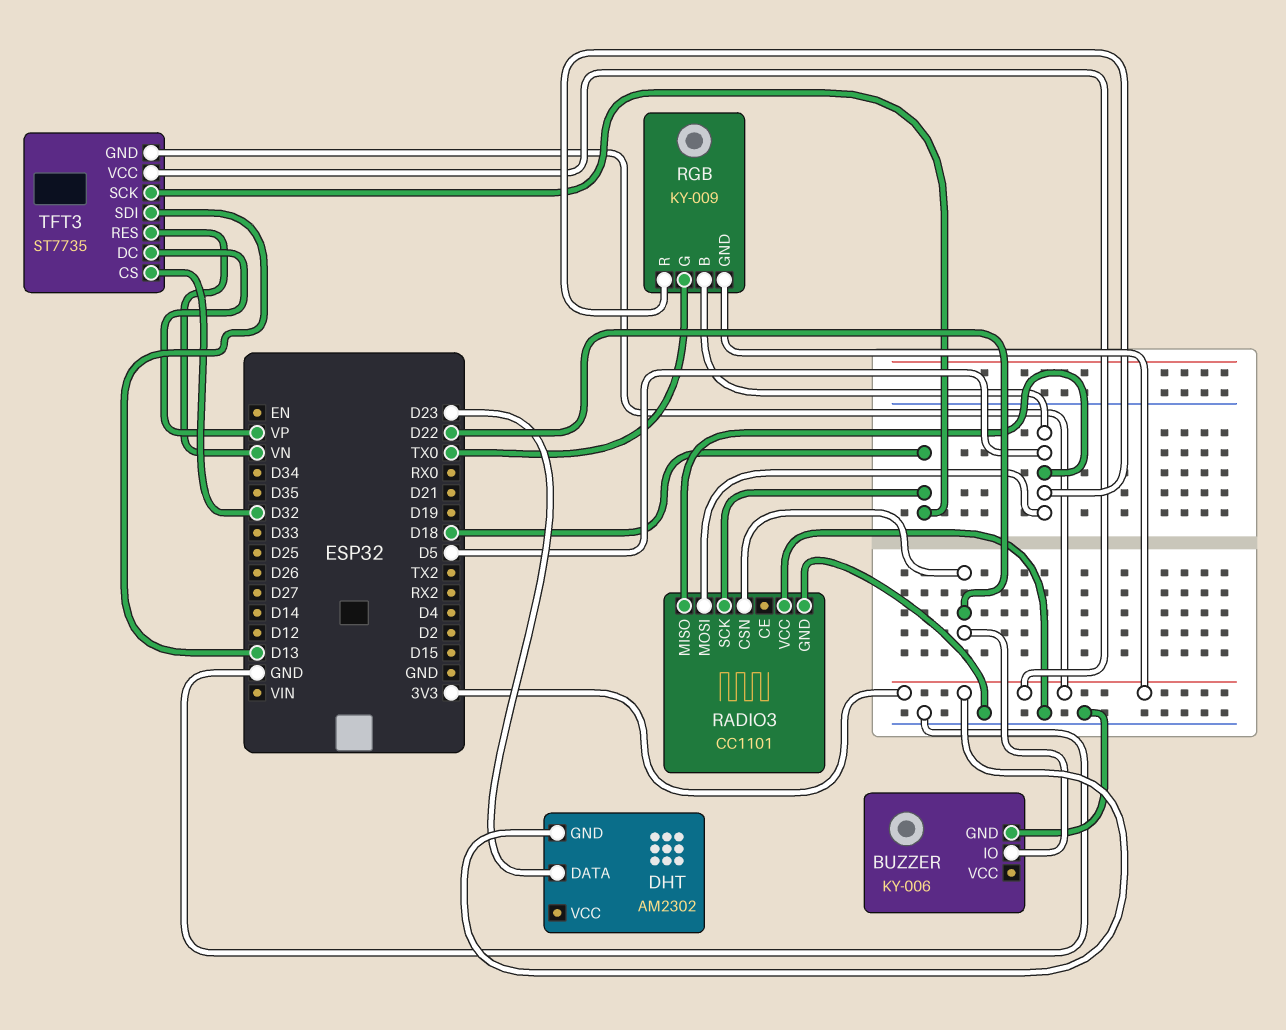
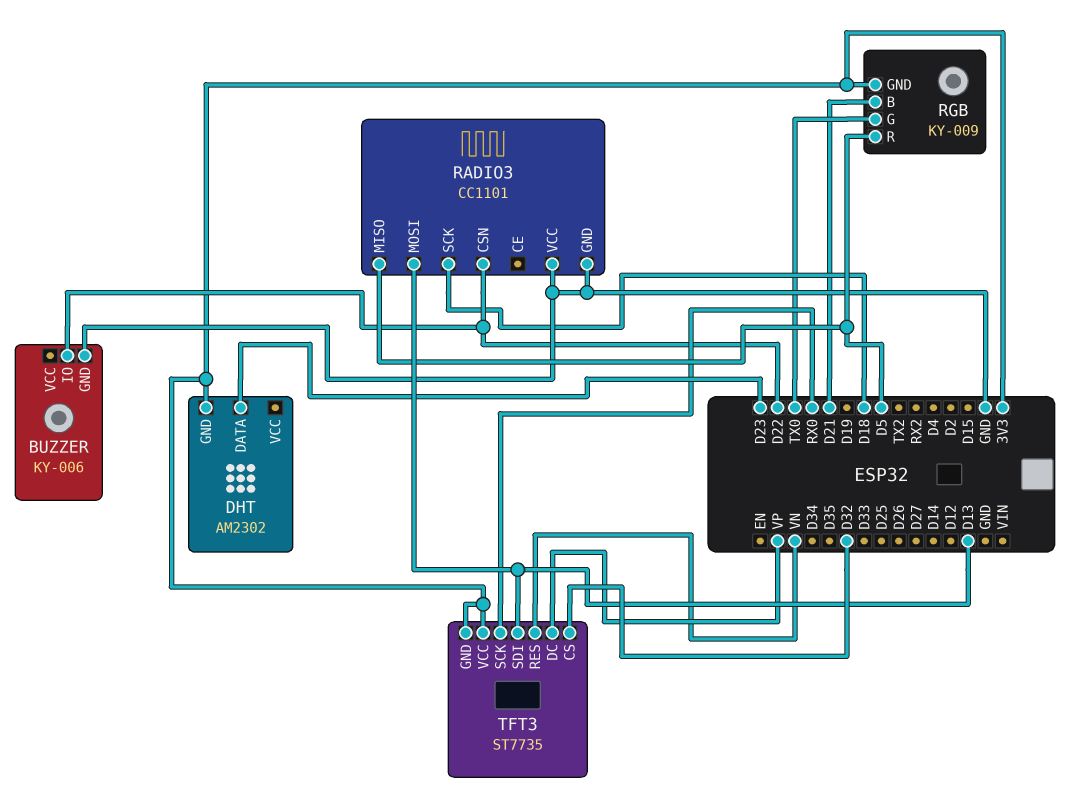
RADIO3 pin MOSI: D5 -> D13
RGB pin B: D5 -> D21
TFT3 pin SCK: D18 -> RX0

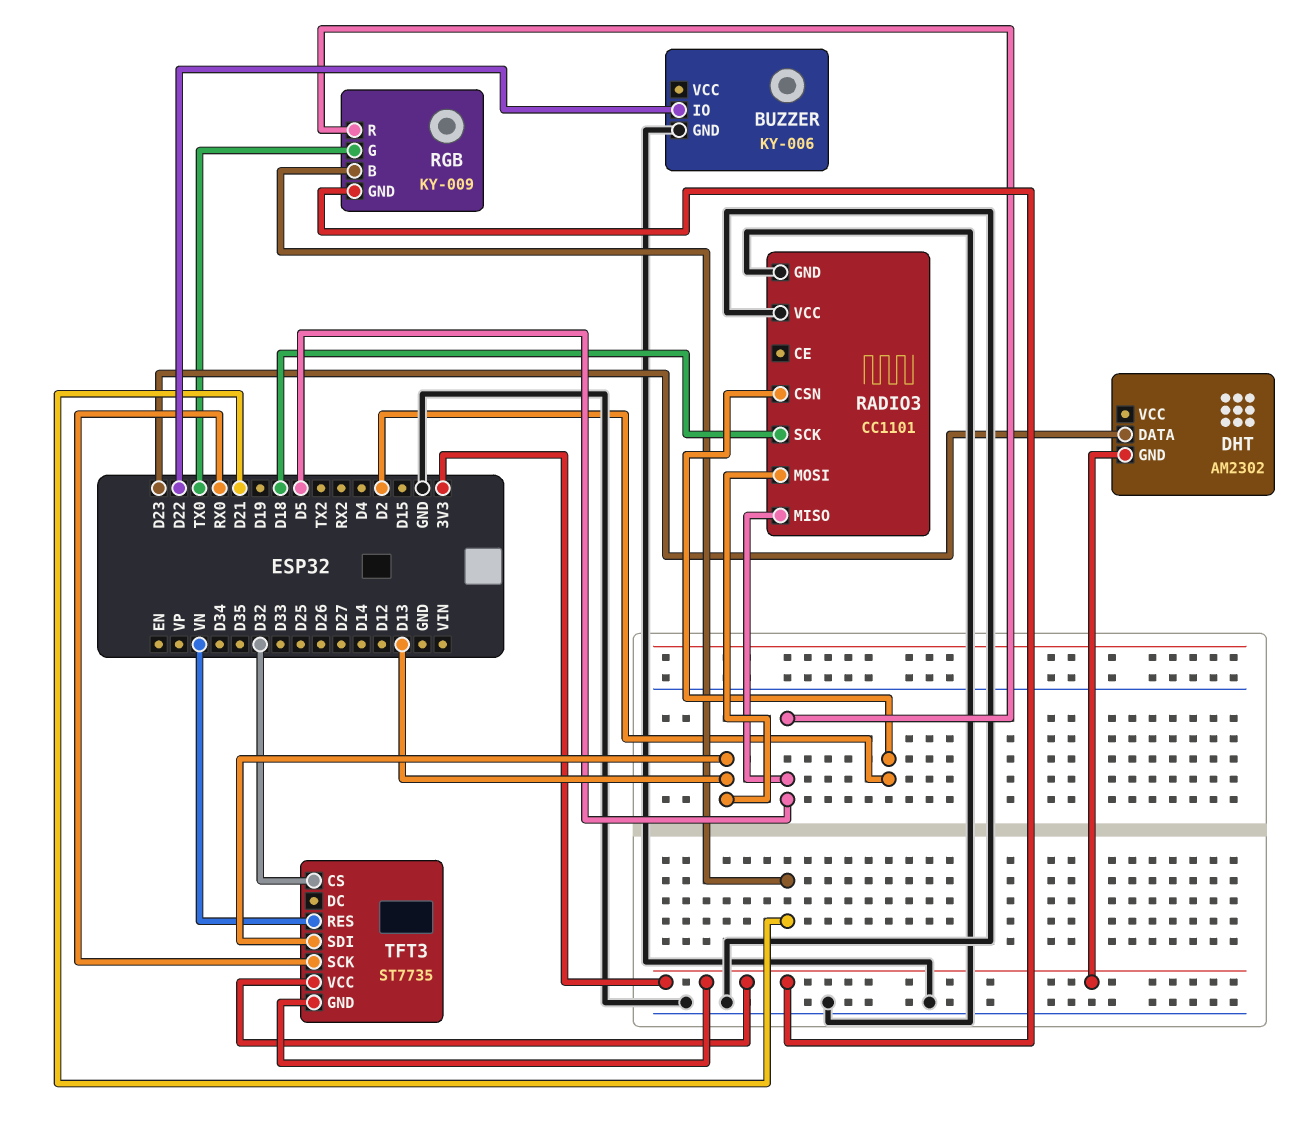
RADIO3 pin CSN: D22 -> D2
TFT3 pin DC: VP -> none

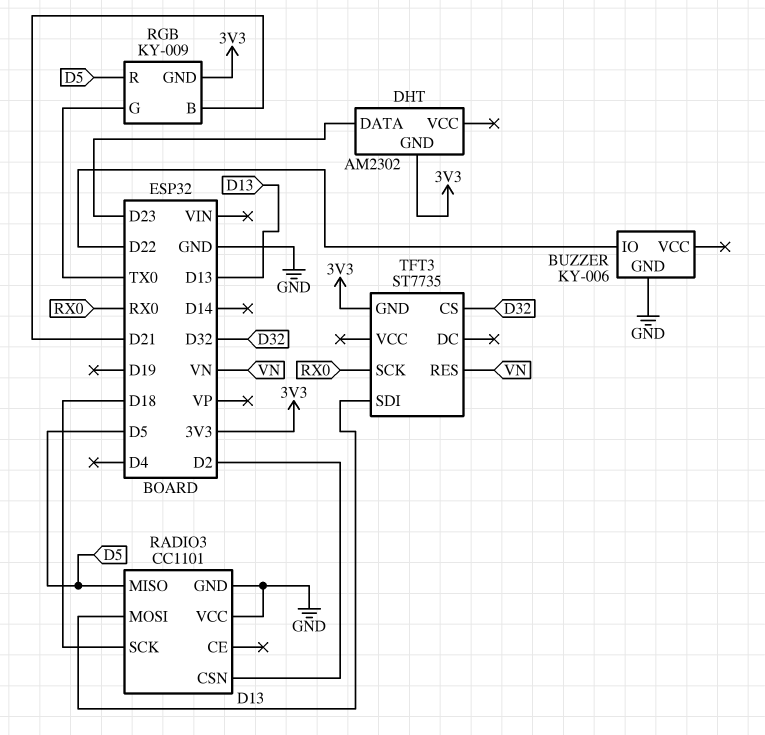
TFT3 pin VCC: 3V3 -> none

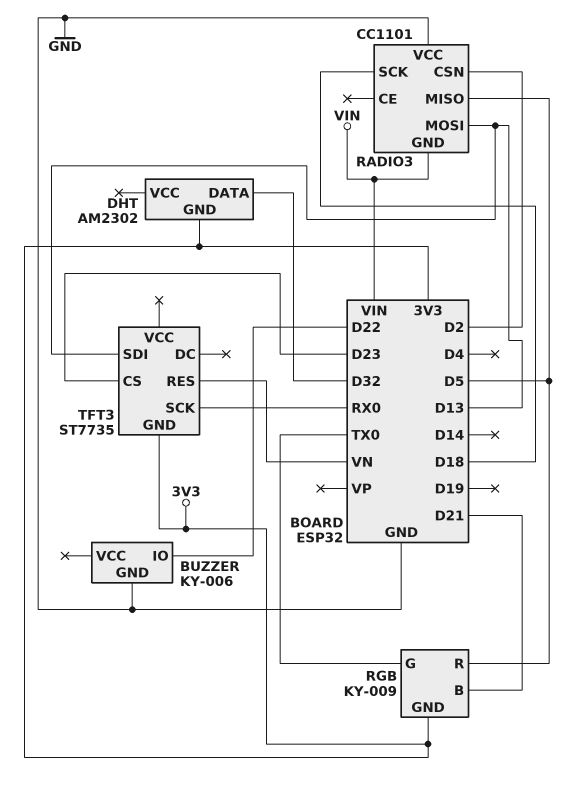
DHT pin DATA: D23 -> D32
RADIO3 pin GND: GND -> VIN
TFT3 pin CS: D32 -> D23

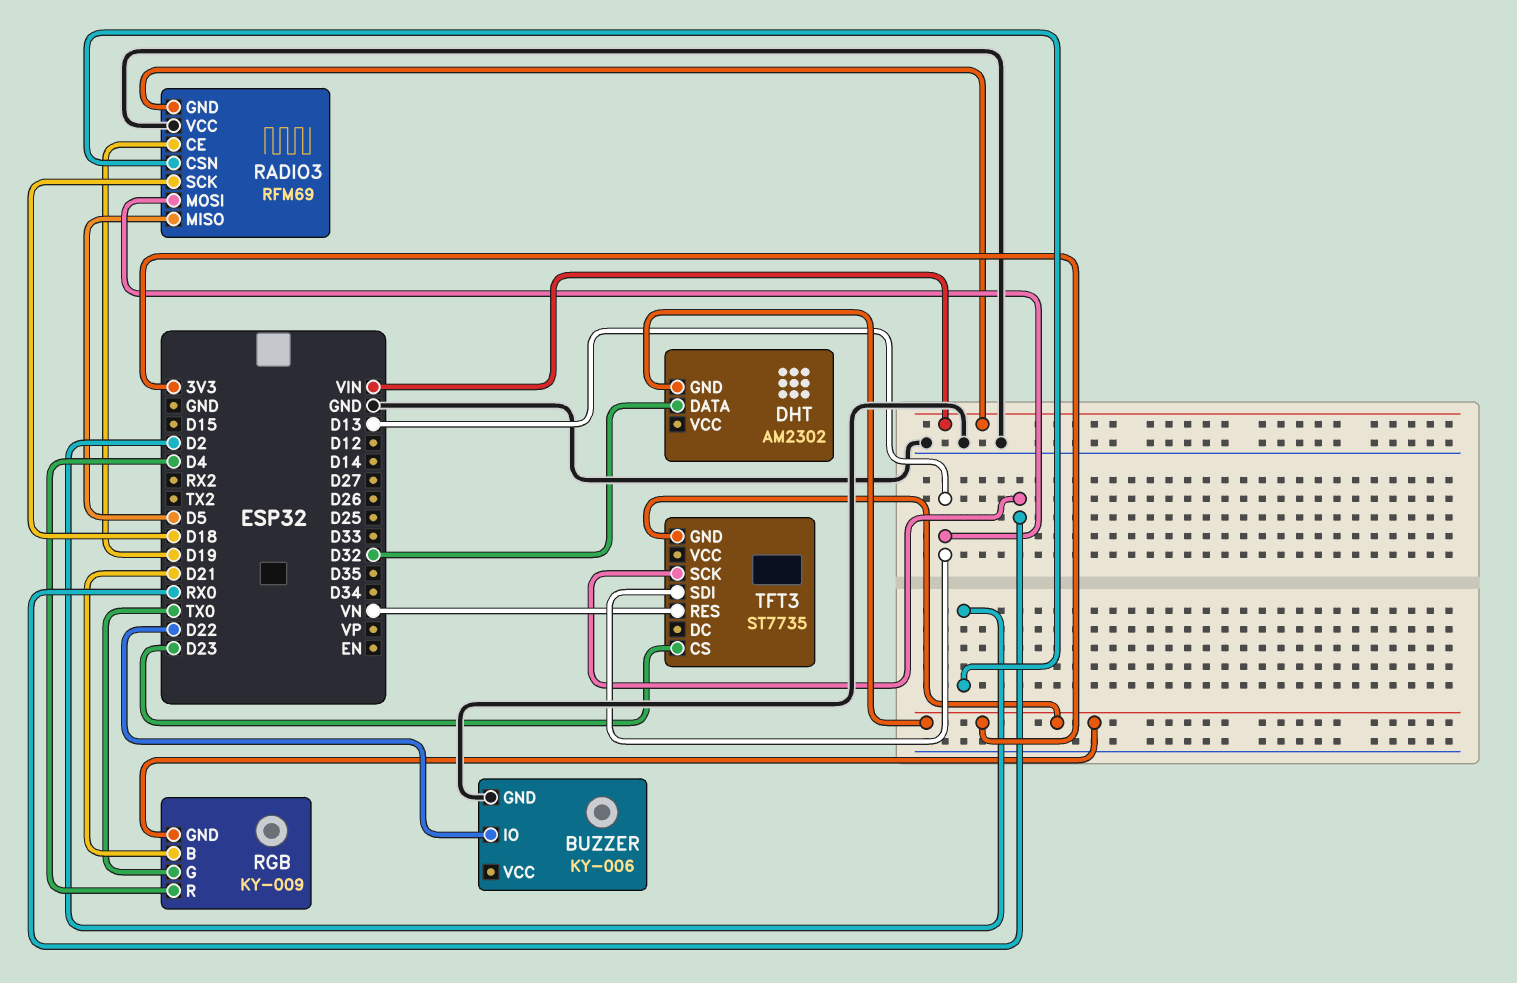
RADIO3: CC1101 -> RFM69
RADIO3 pin CE: none -> D19
RGB pin R: D5 -> D4

